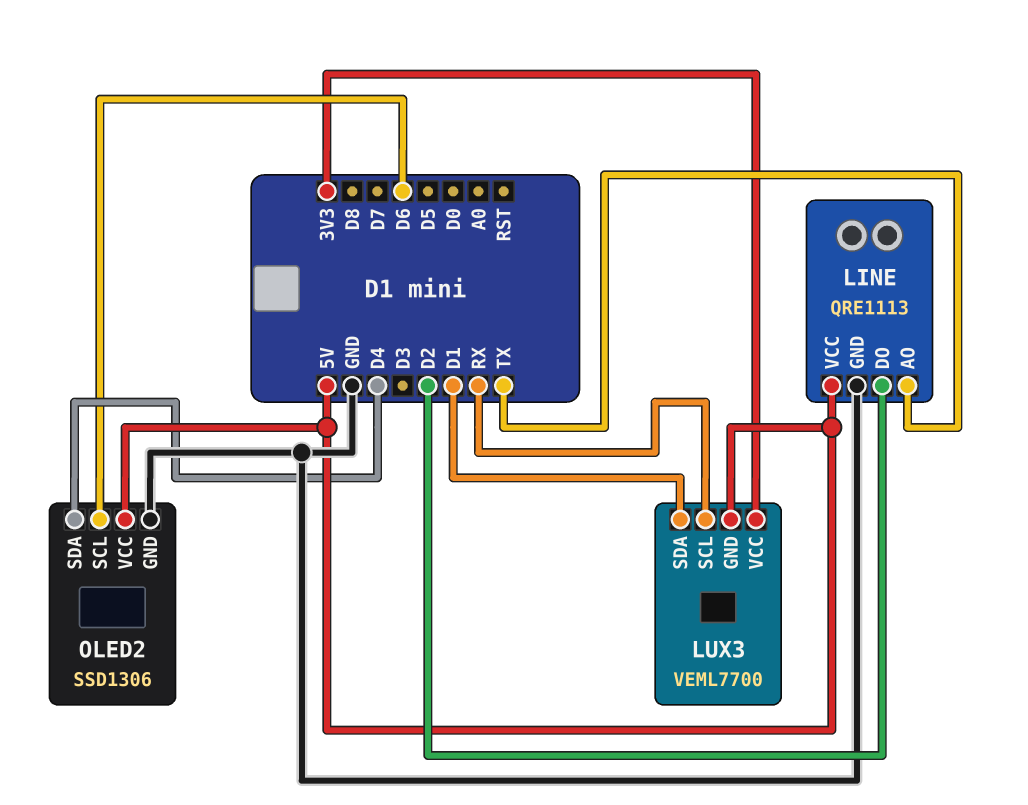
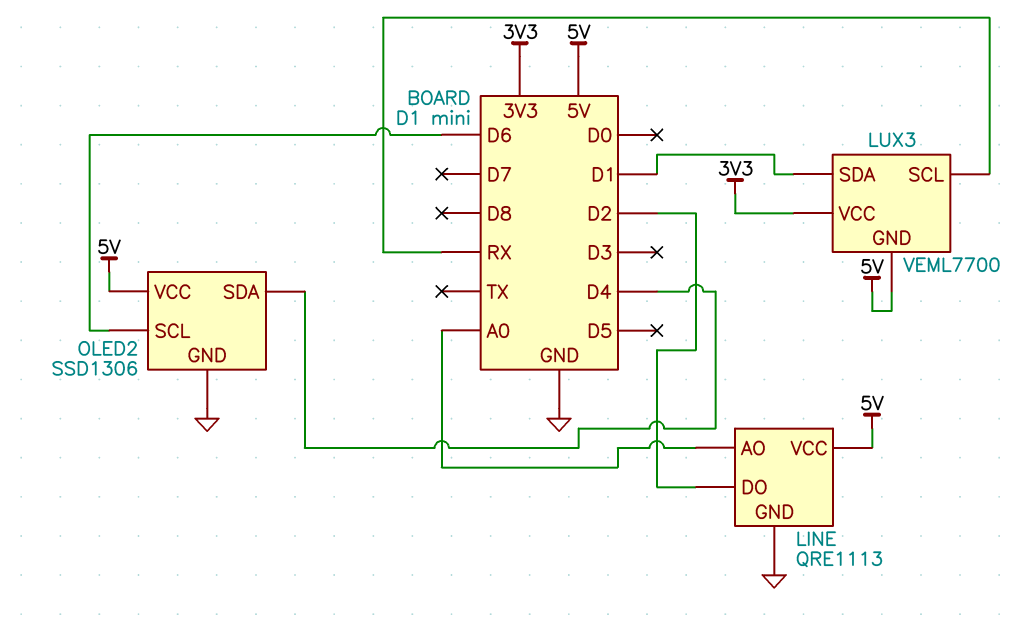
LINE pin AO: TX -> A0

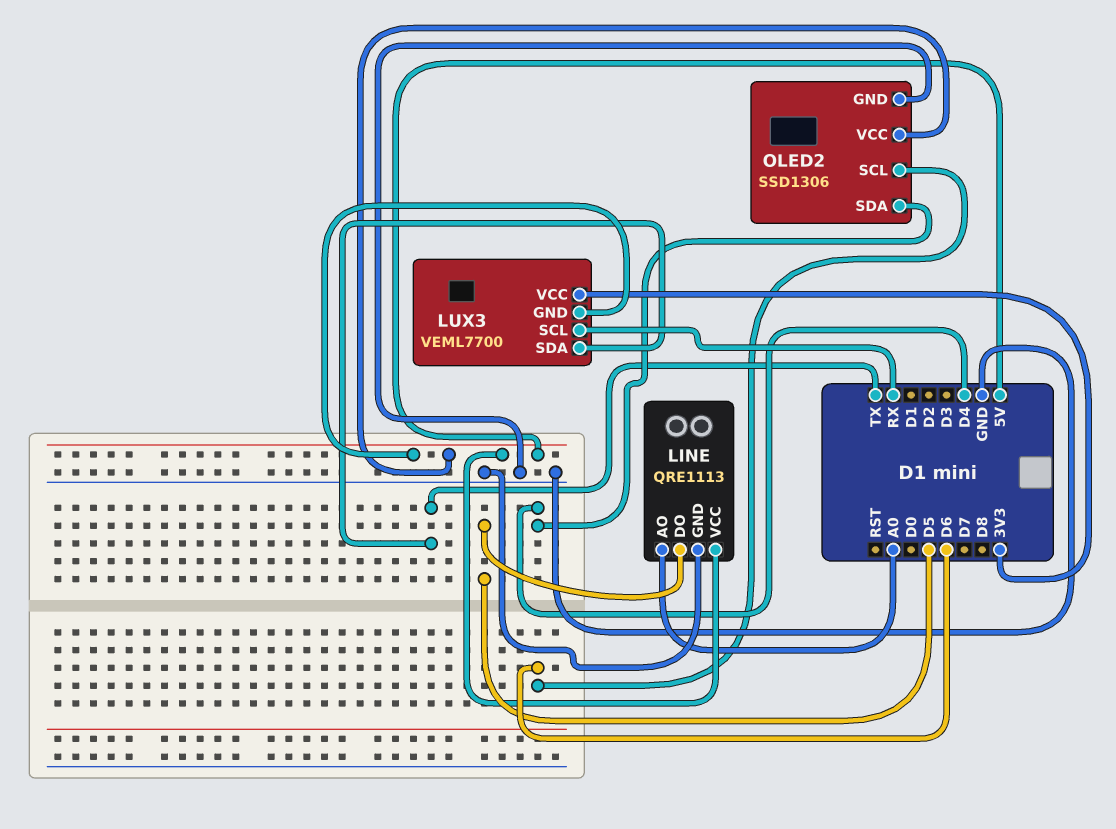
LINE pin DO: D2 -> D5
LUX3 pin SDA: D1 -> TX

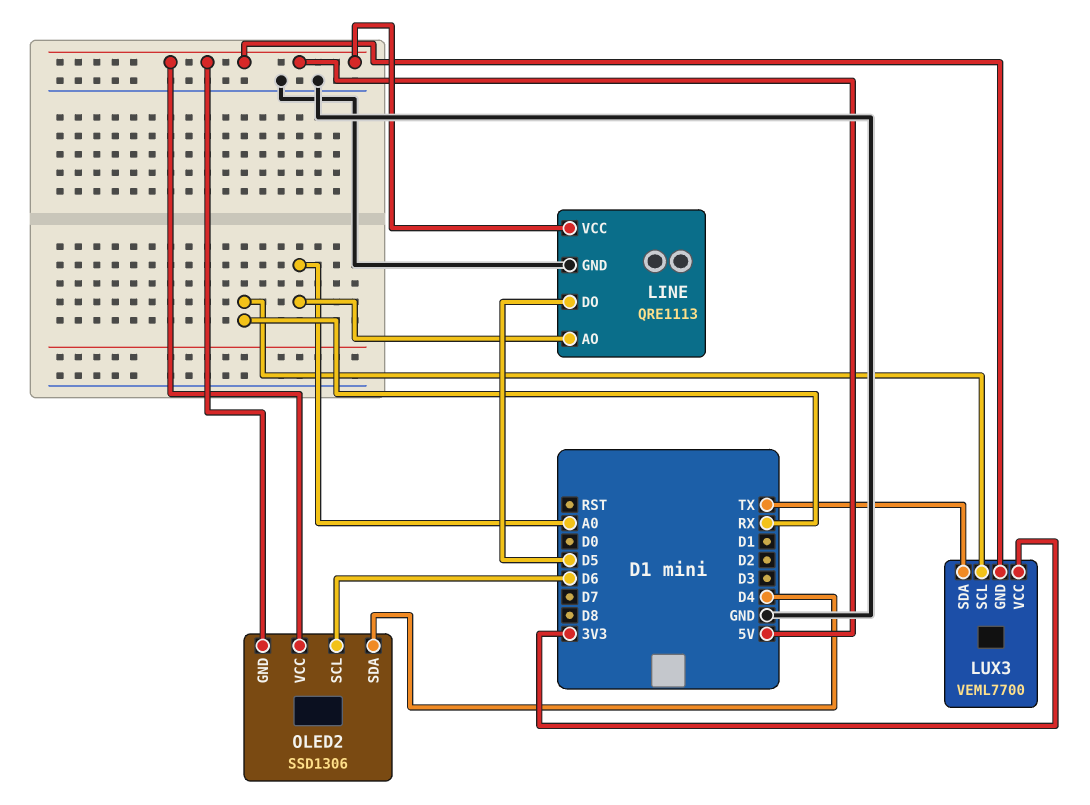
OLED2 pin GND: GND -> 5V

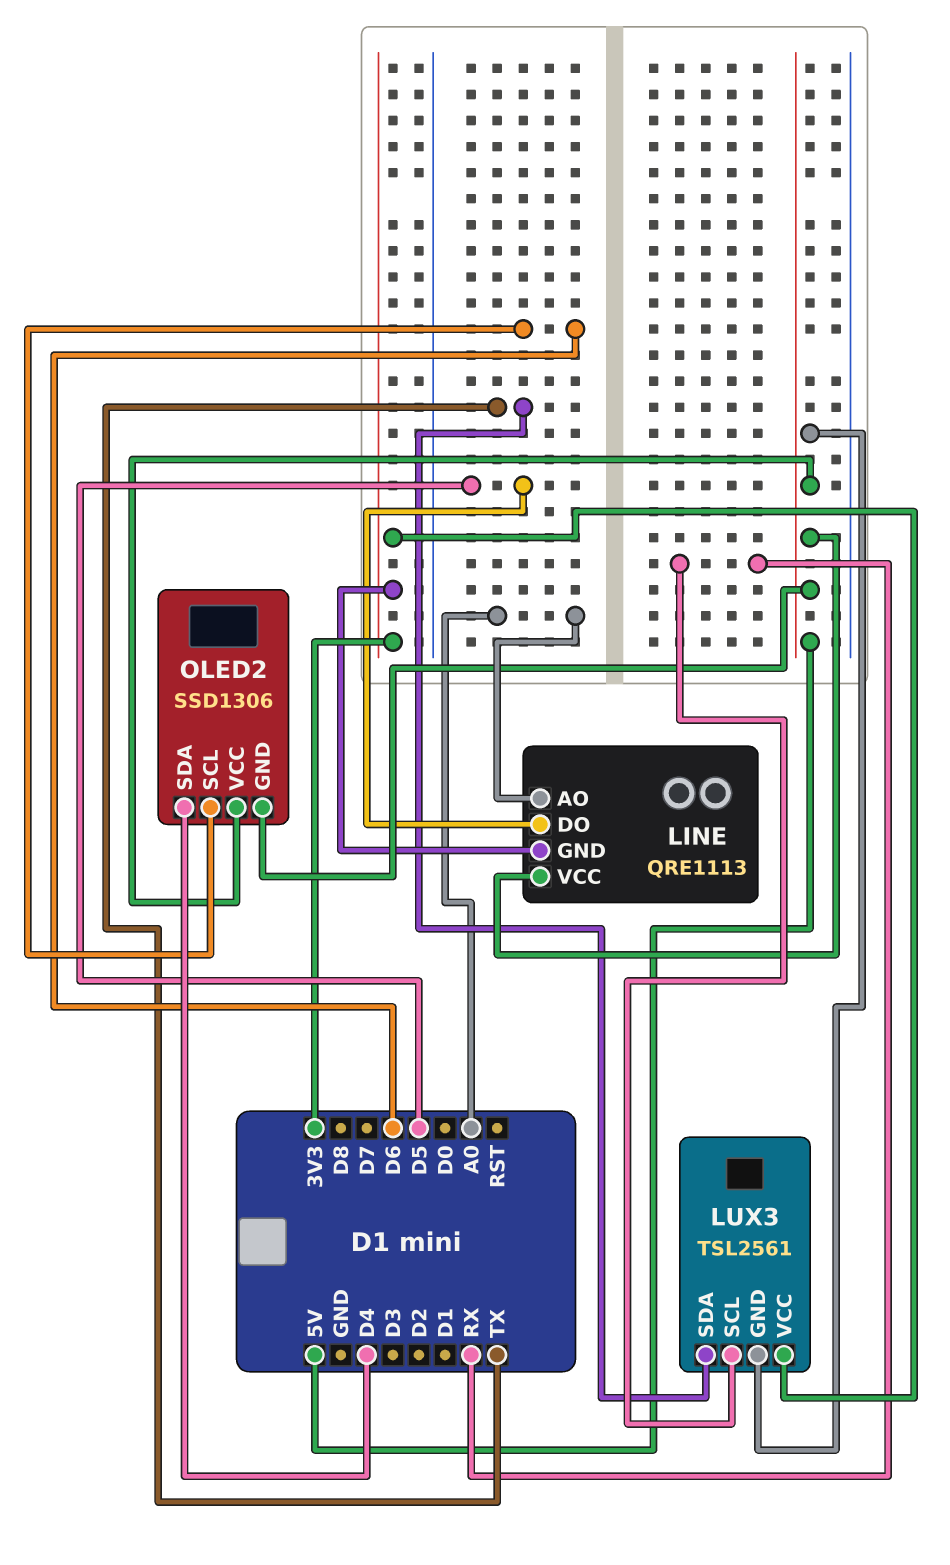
LINE pin GND: GND -> 3V3
LUX3: VEML7700 -> TSL2561

